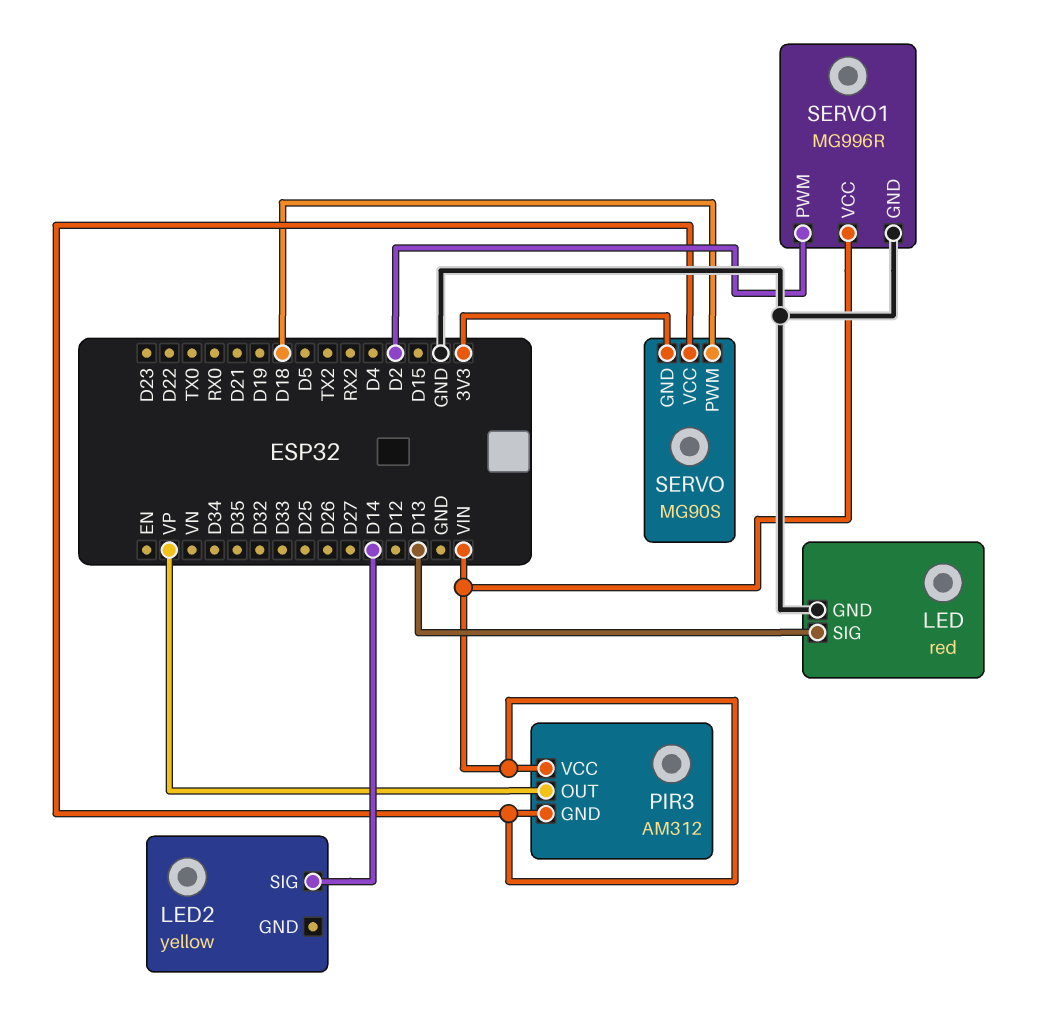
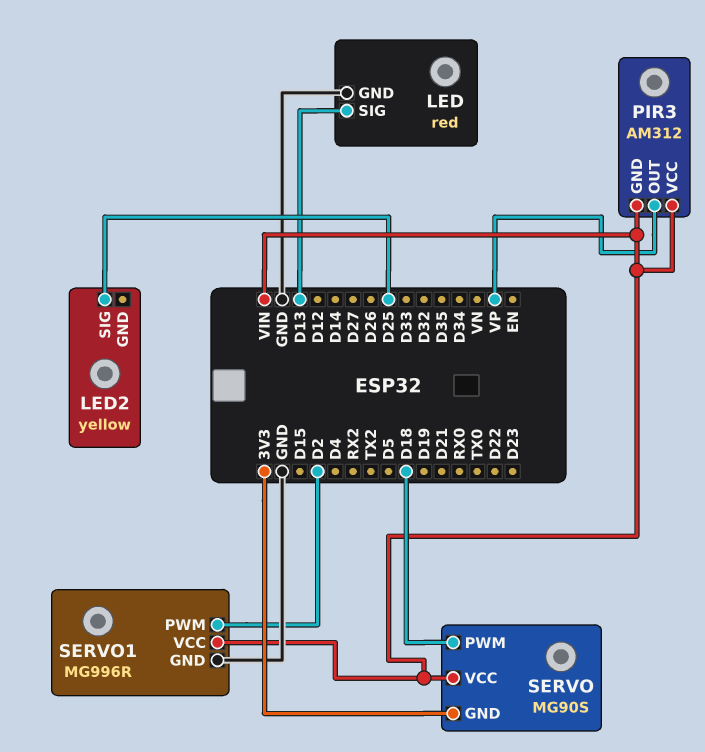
LED2 pin SIG: D14 -> D25

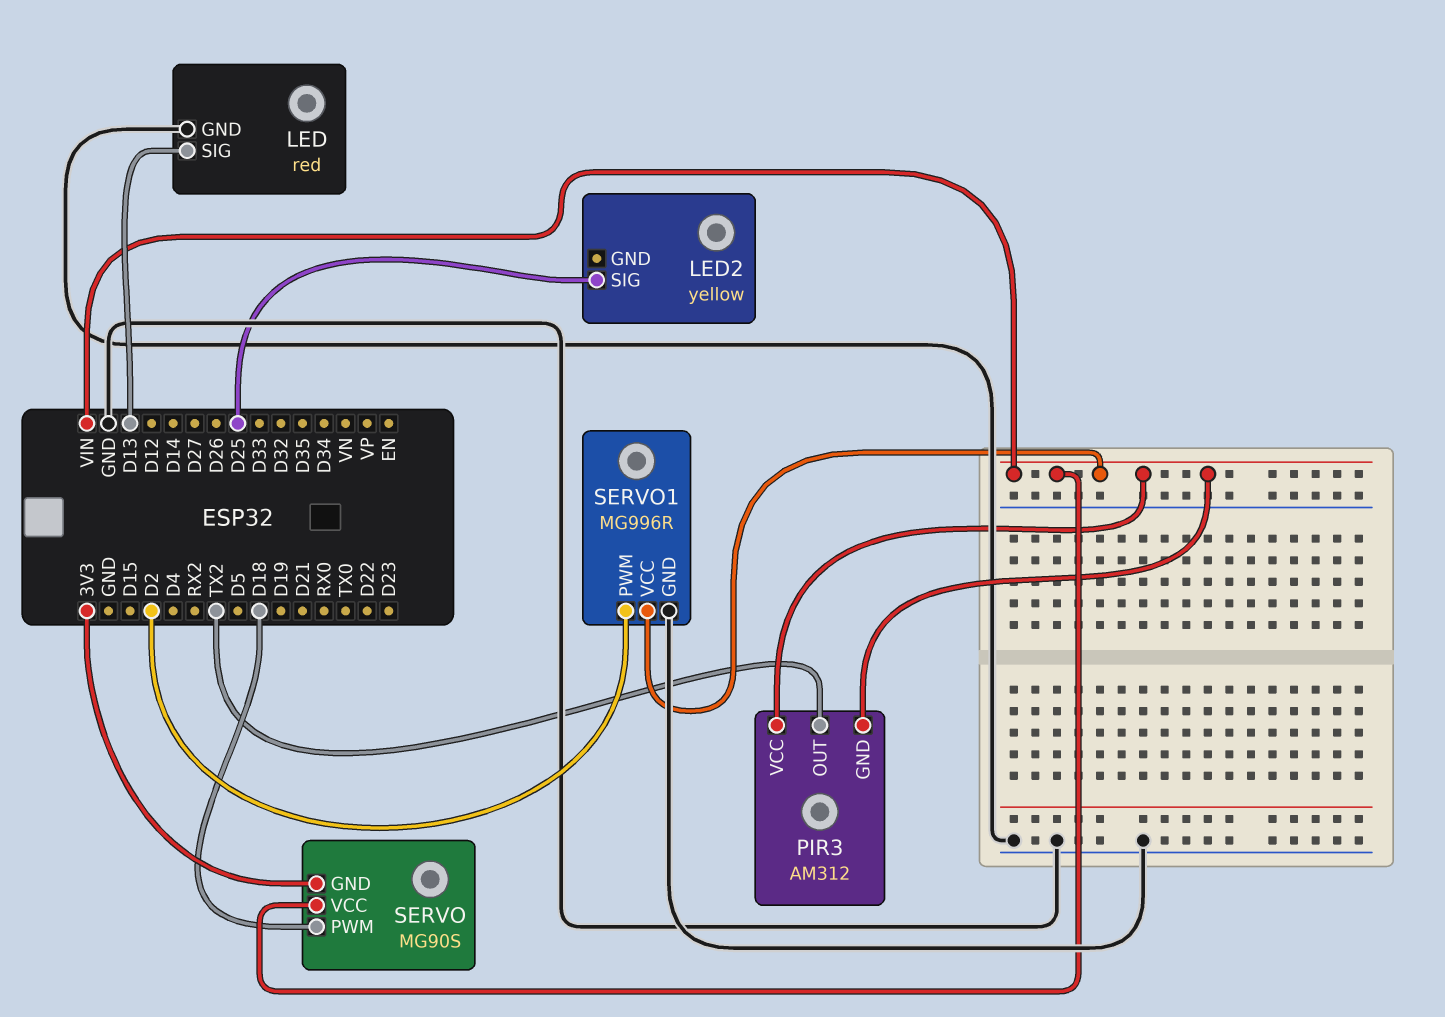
PIR3 pin OUT: VP -> TX2

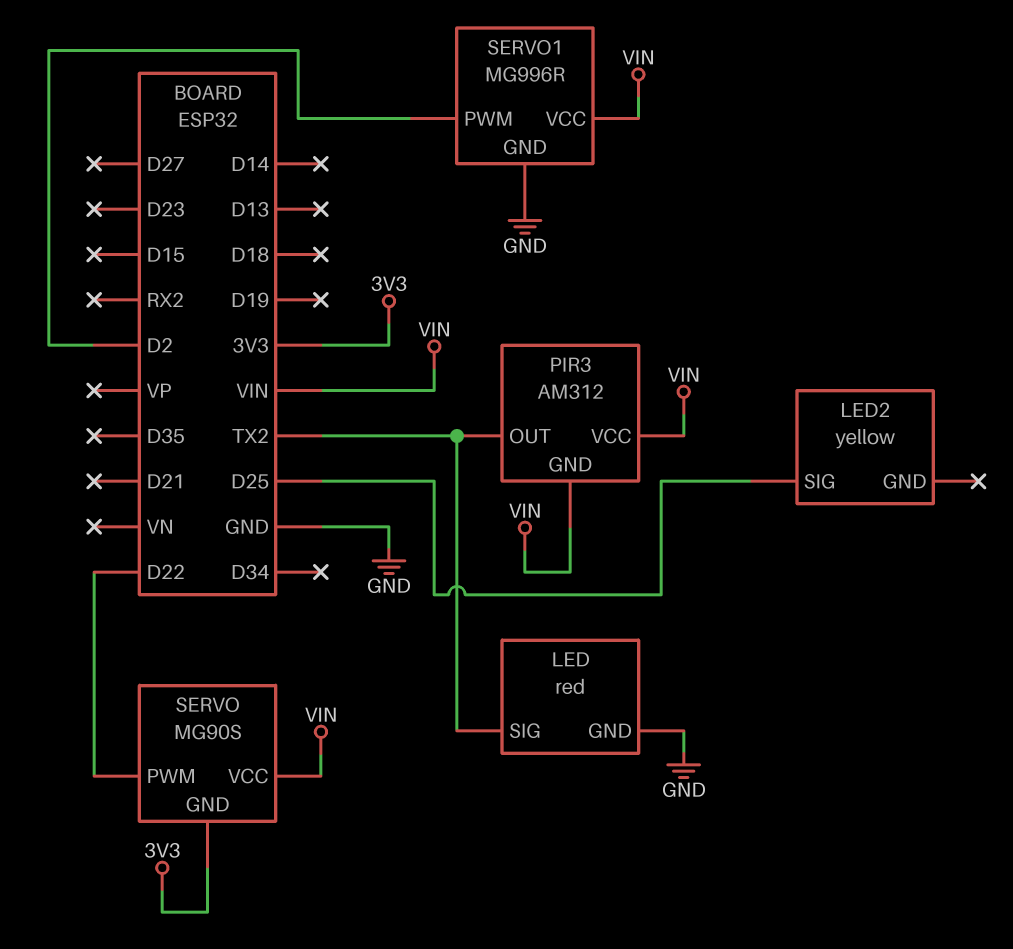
LED pin SIG: D13 -> TX2
SERVO pin PWM: D18 -> D22

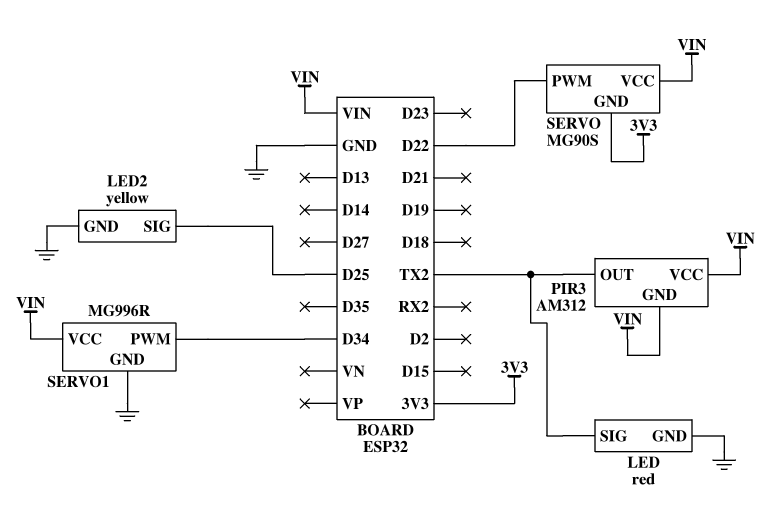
LED2 pin GND: none -> GND
SERVO1 pin PWM: D2 -> D34

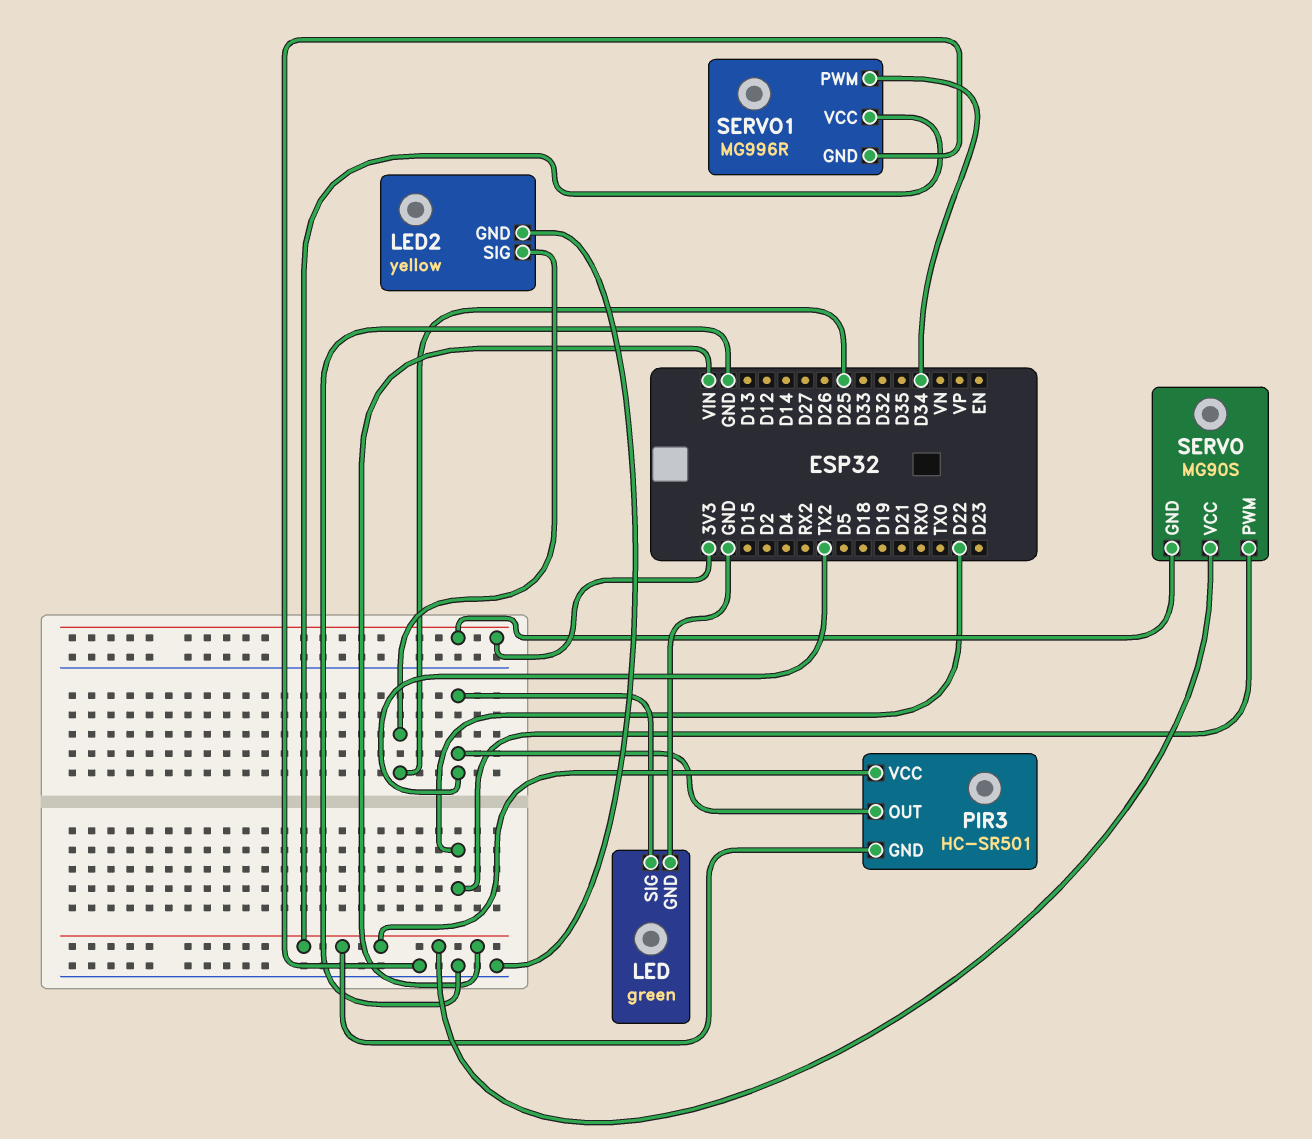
LED: red -> green
PIR3: AM312 -> HC-SR501

